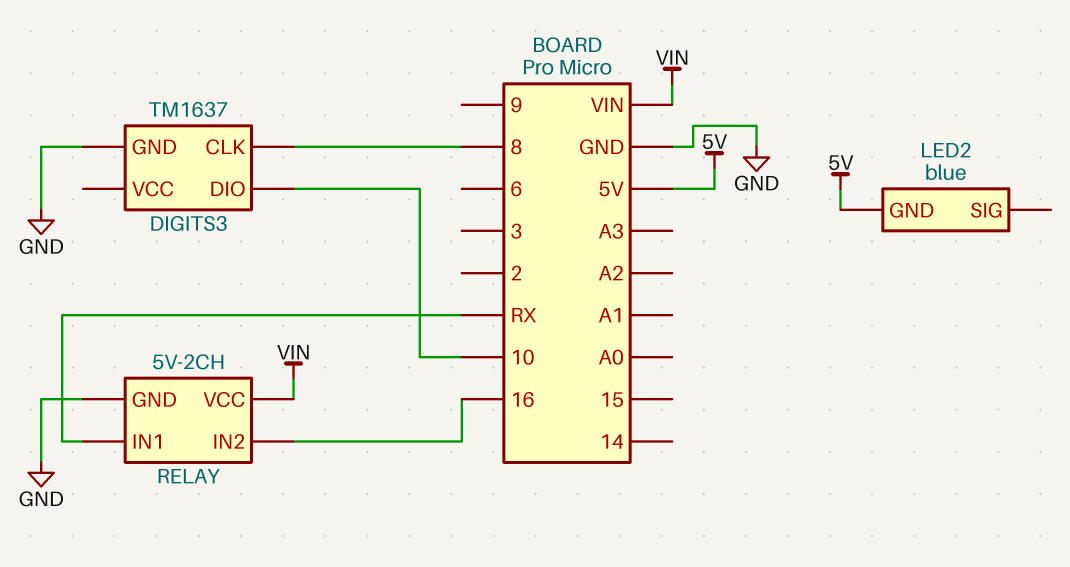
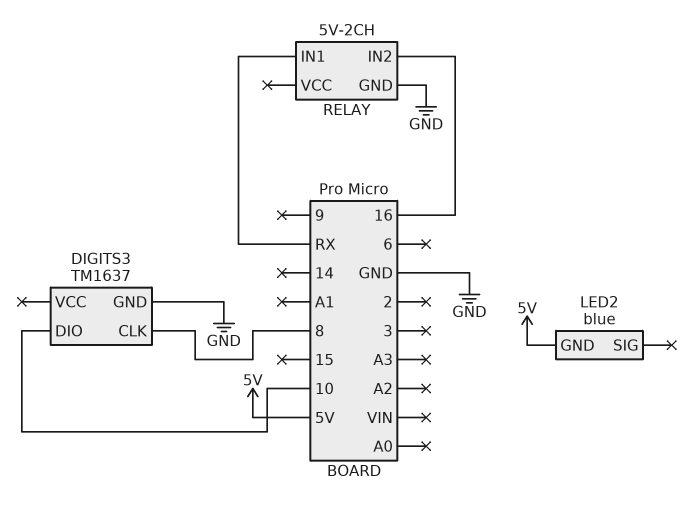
RELAY pin VCC: VIN -> none

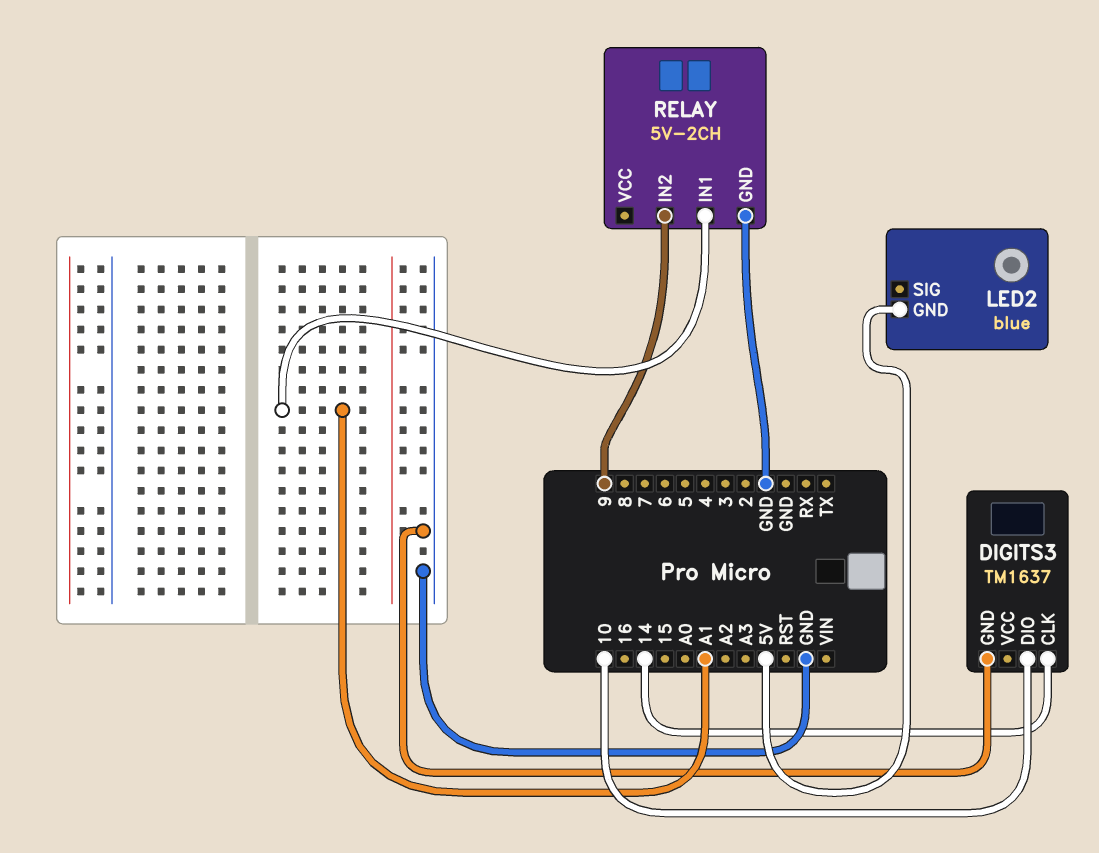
DIGITS3 pin CLK: 8 -> 14
RELAY pin IN1: RX -> A1
RELAY pin IN2: 16 -> 9

